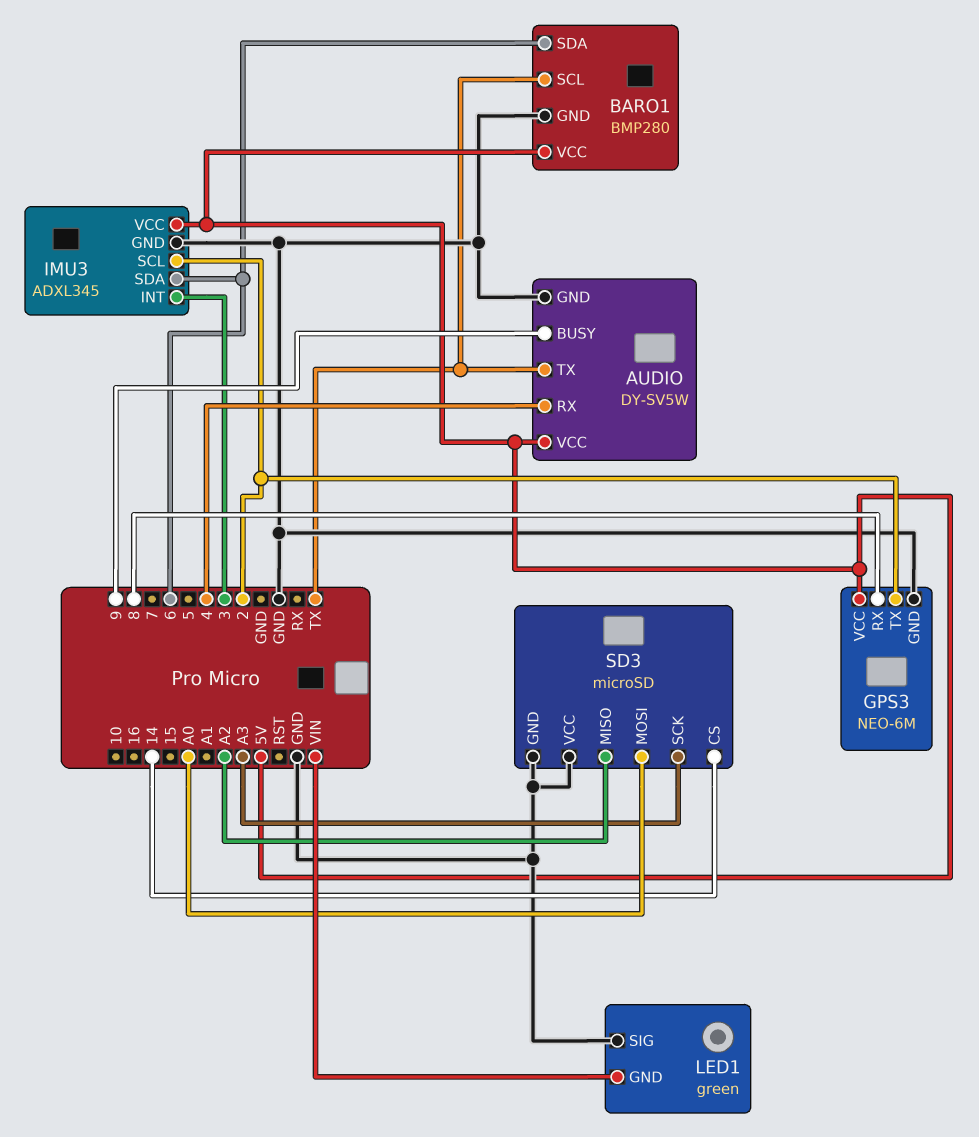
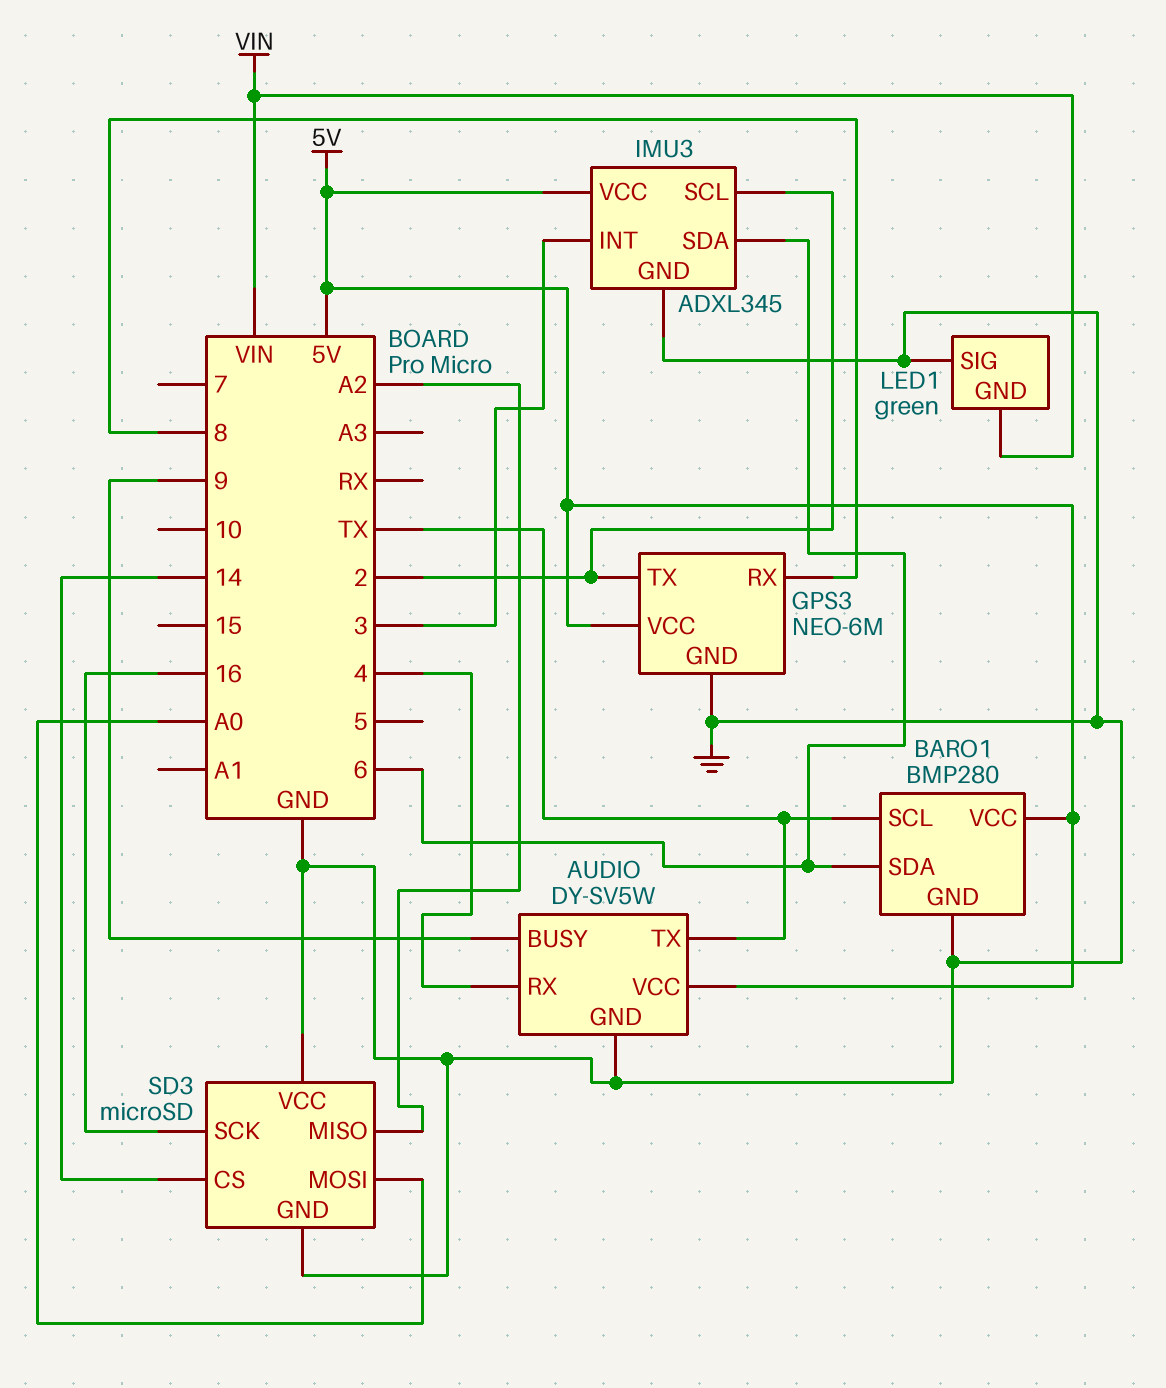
SD3 pin SCK: A3 -> 16

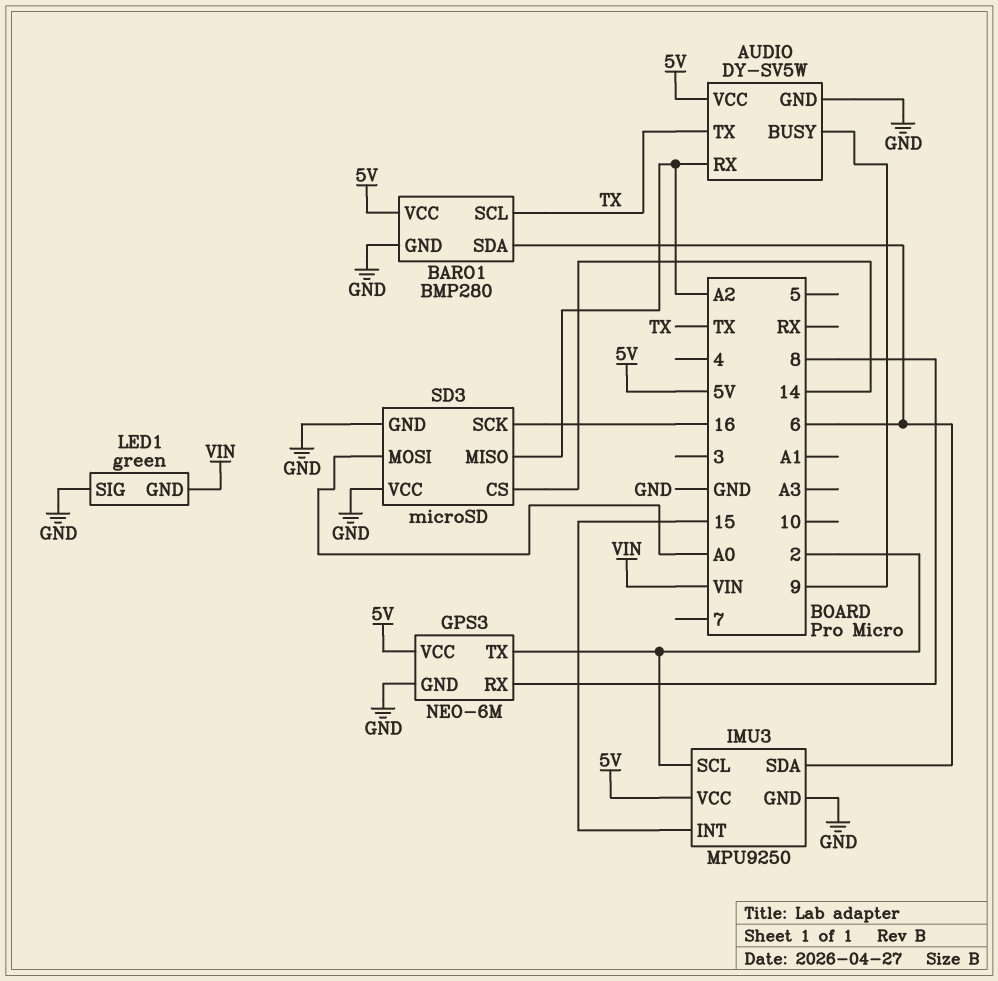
AUDIO pin RX: 4 -> A2
IMU3: ADXL345 -> MPU9250
IMU3 pin INT: 3 -> 15

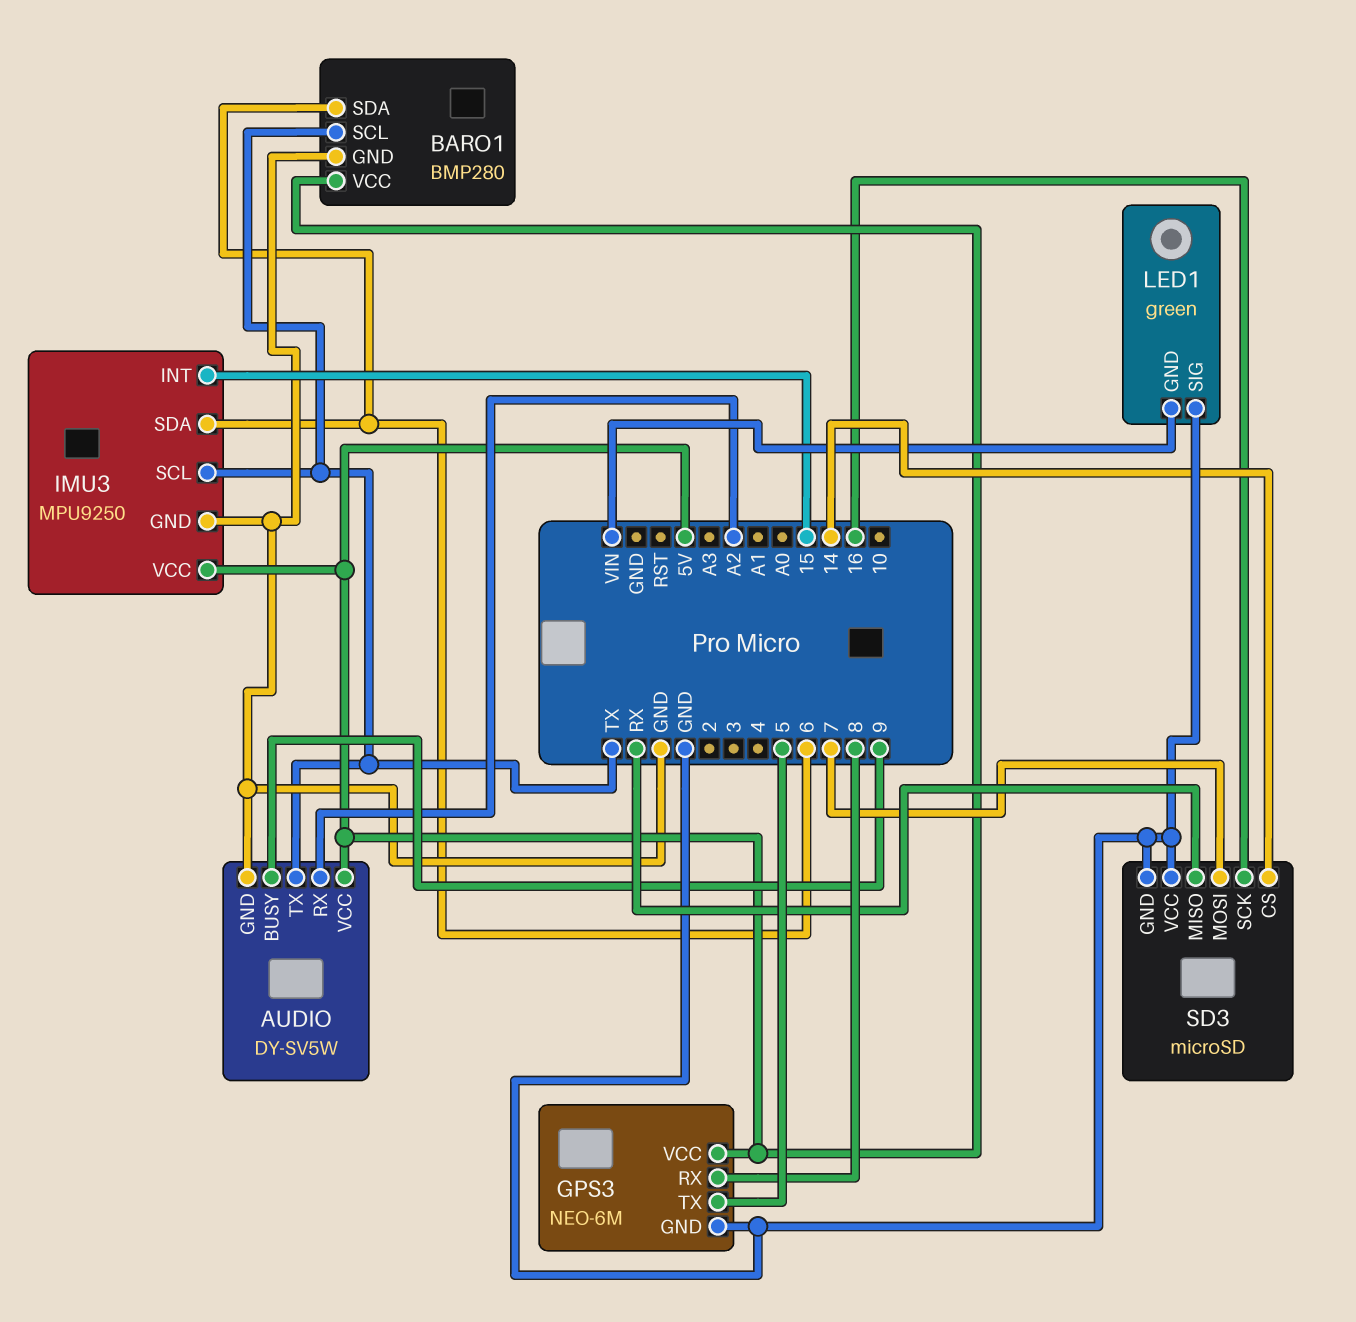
GPS3 pin TX: 2 -> 5
IMU3 pin SCL: 2 -> TX
SD3 pin MISO: A2 -> RX
SD3 pin MOSI: A0 -> 7

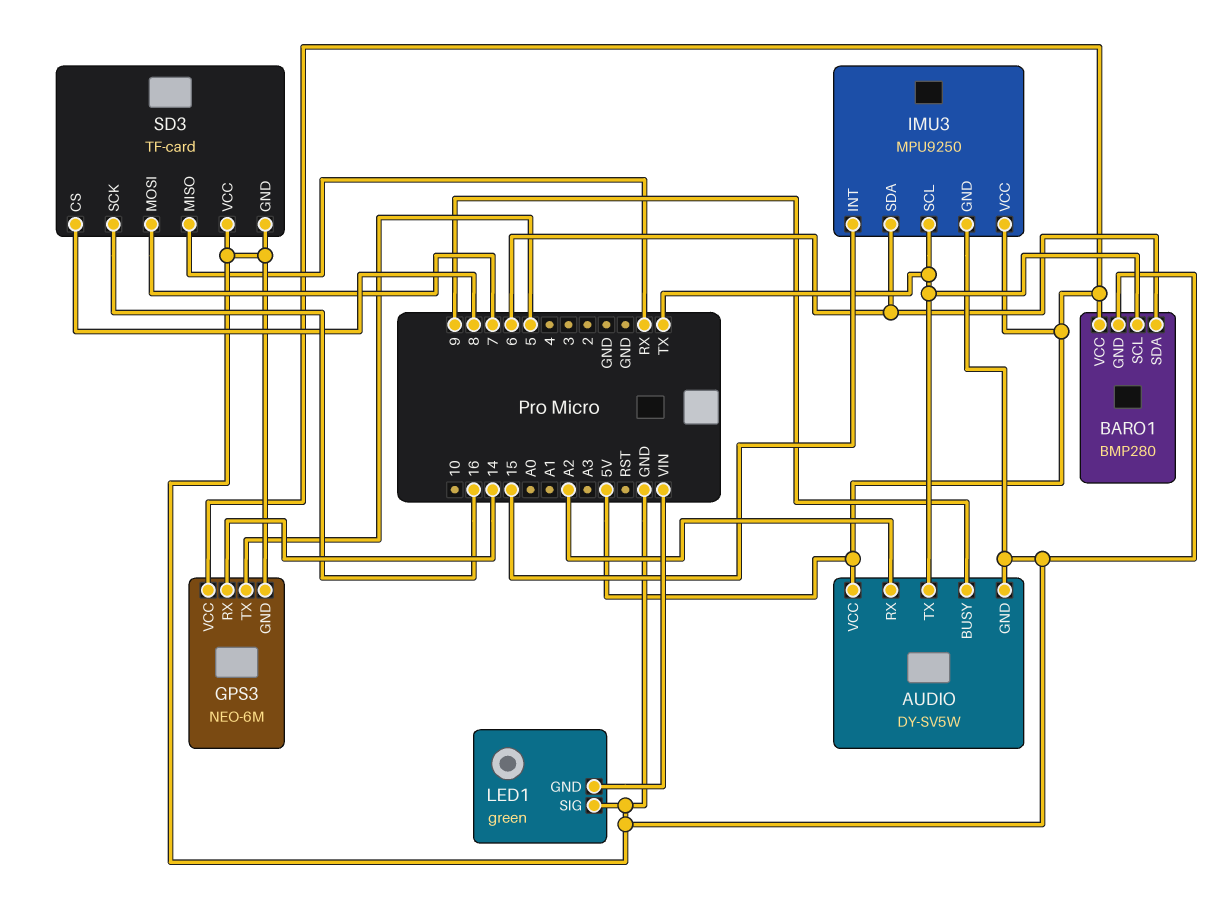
GPS3 pin RX: 8 -> 14
SD3: microSD -> TF-card
SD3 pin CS: 14 -> 8

